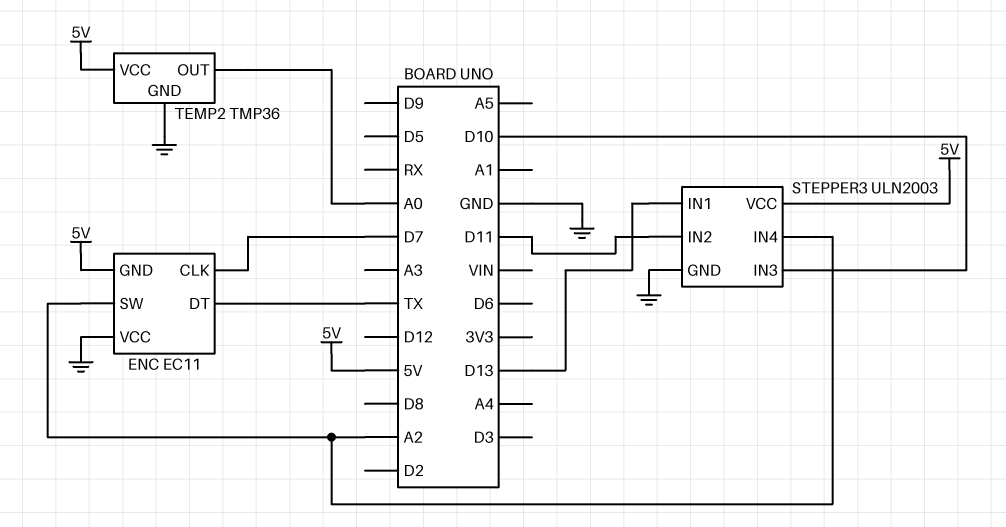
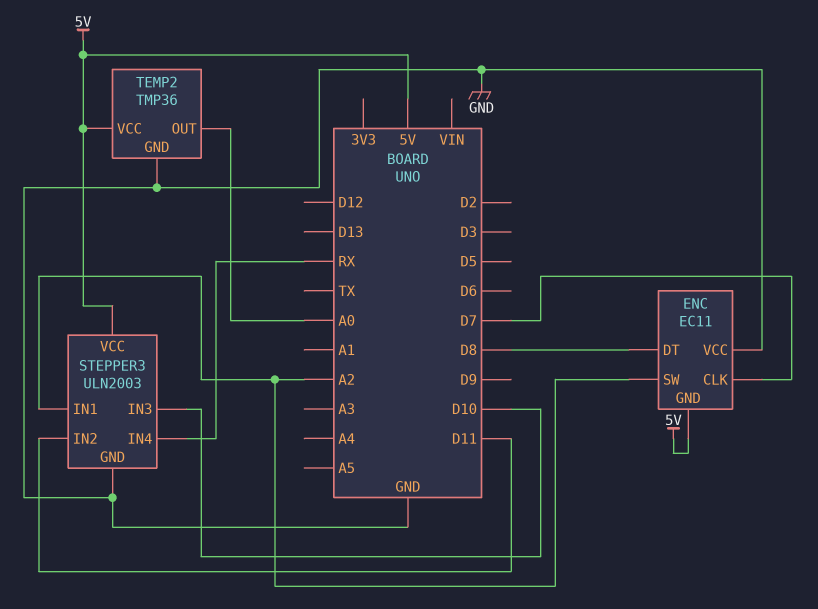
ENC pin DT: TX -> D8
STEPPER3 pin IN1: D13 -> A2
STEPPER3 pin IN4: A2 -> RX

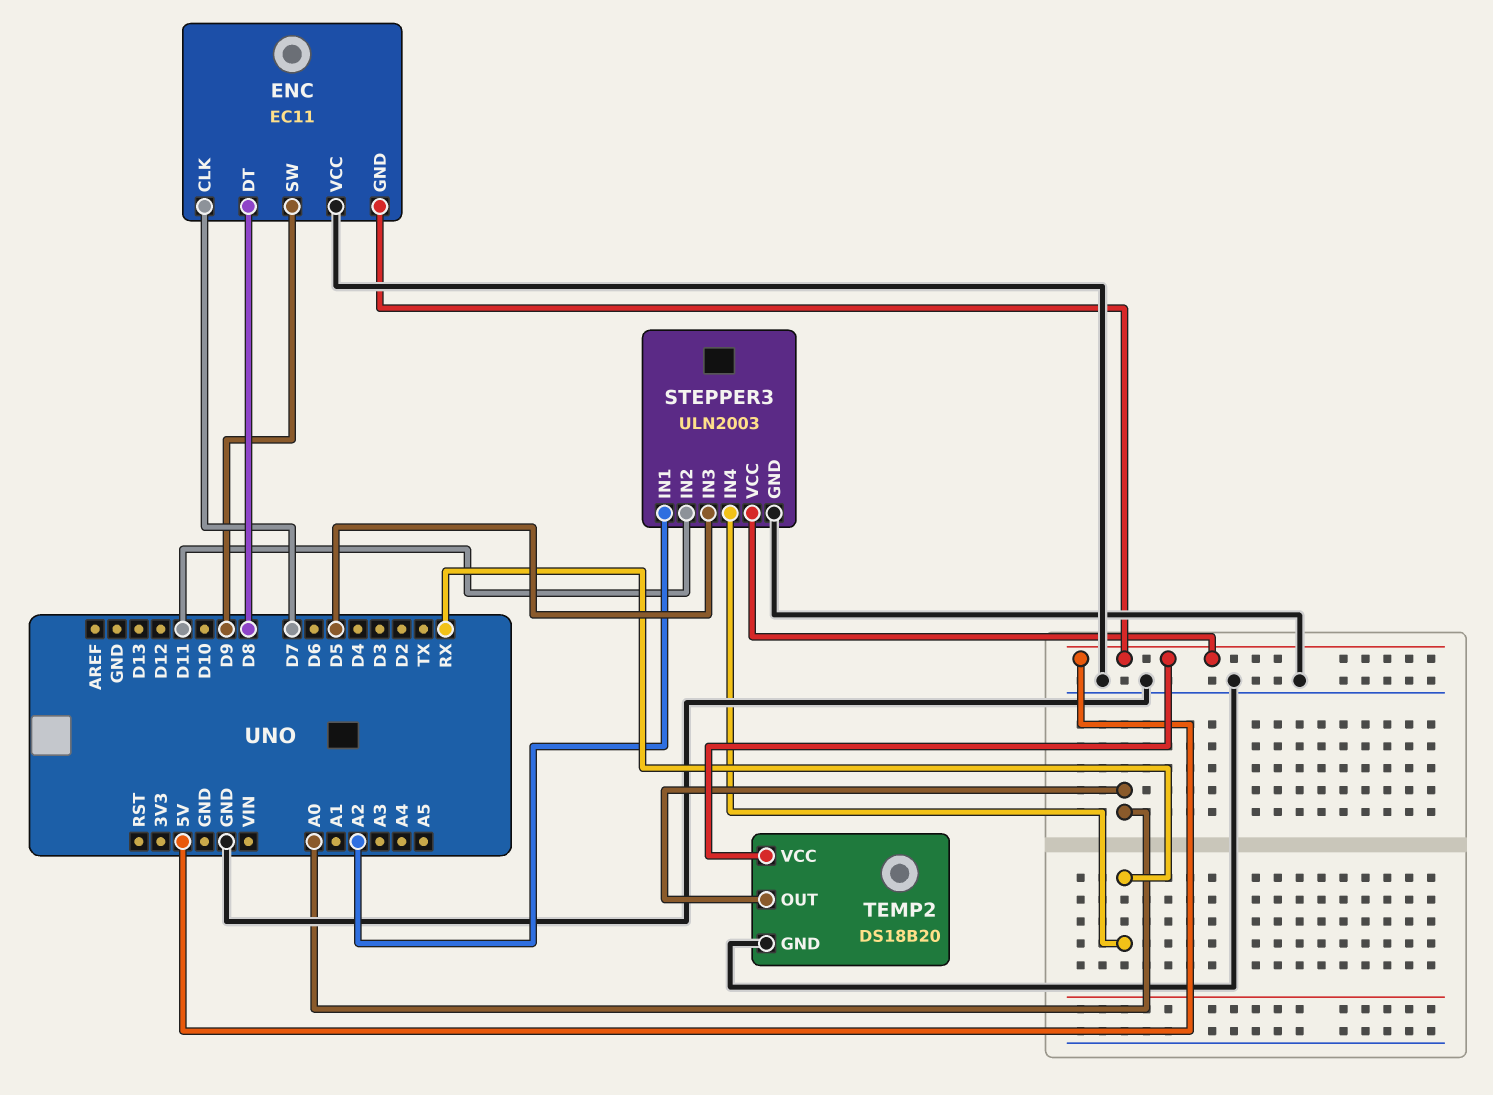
ENC pin SW: A2 -> D9
STEPPER3 pin IN3: D10 -> D5
TEMP2: TMP36 -> DS18B20

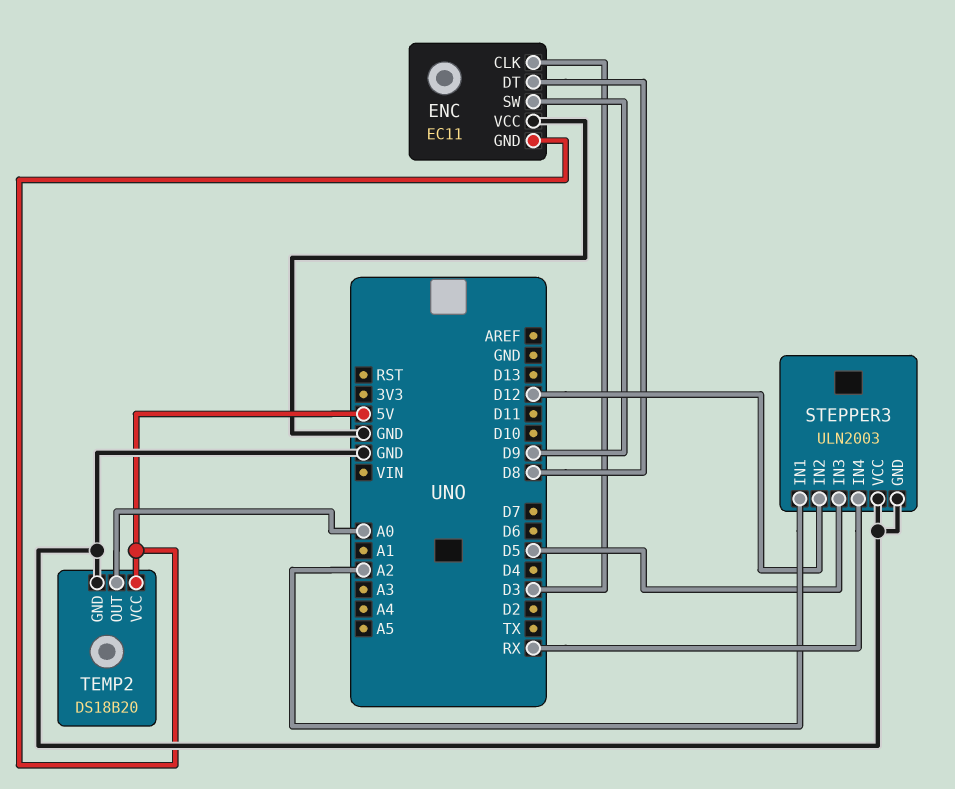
ENC pin CLK: D7 -> D3
STEPPER3 pin IN2: D11 -> D12
STEPPER3 pin VCC: 5V -> GND

